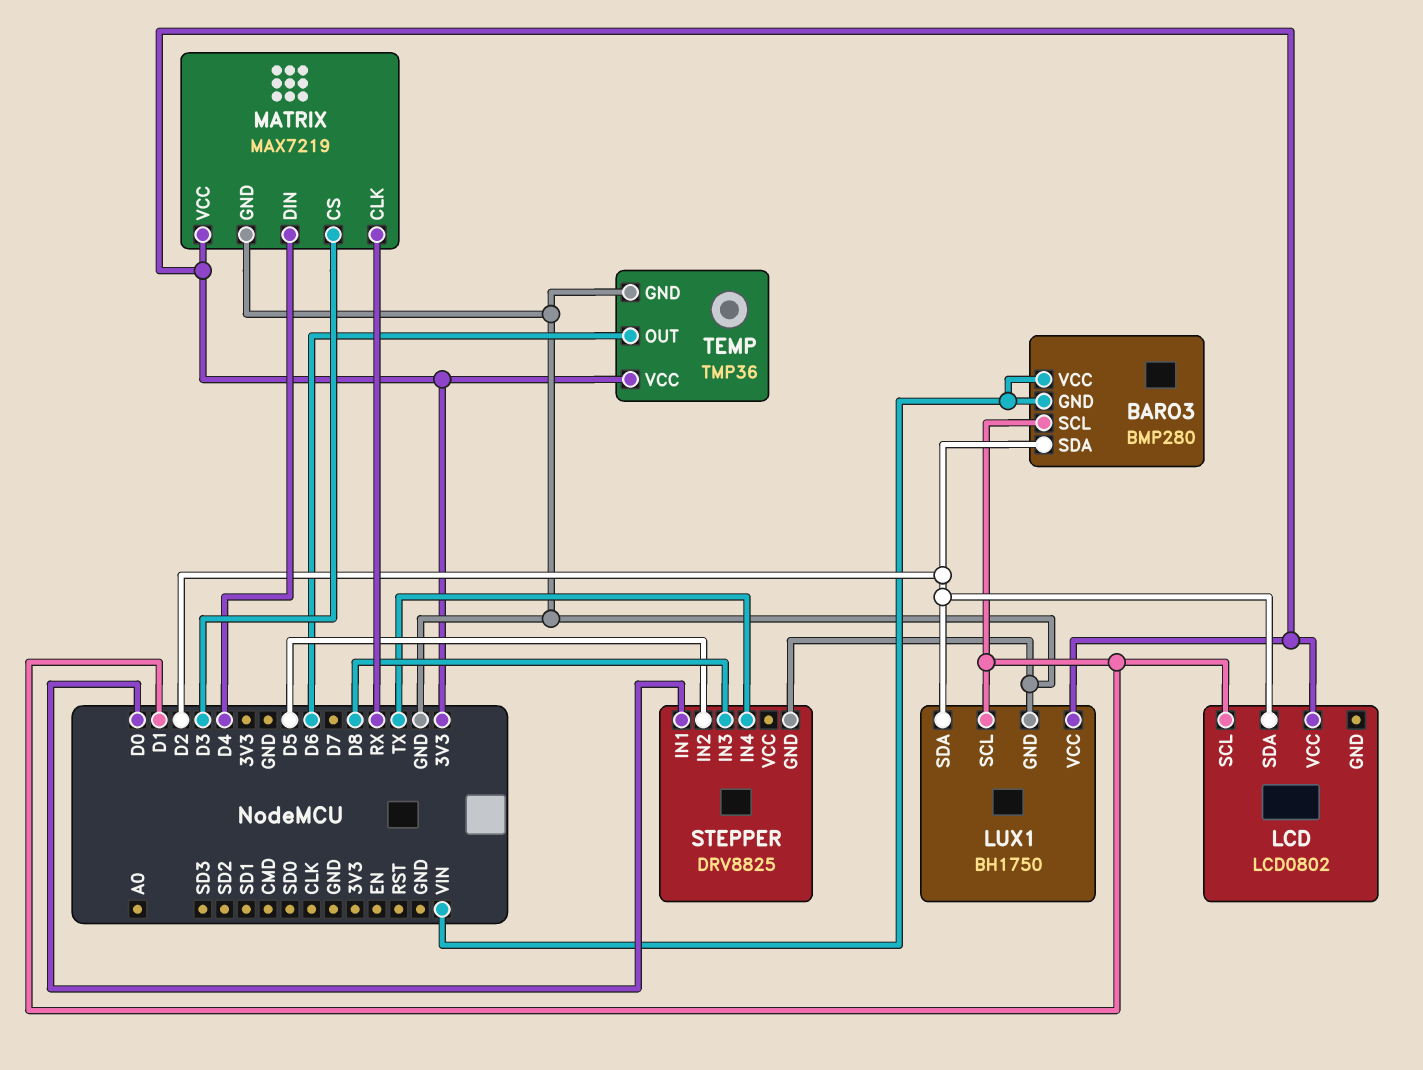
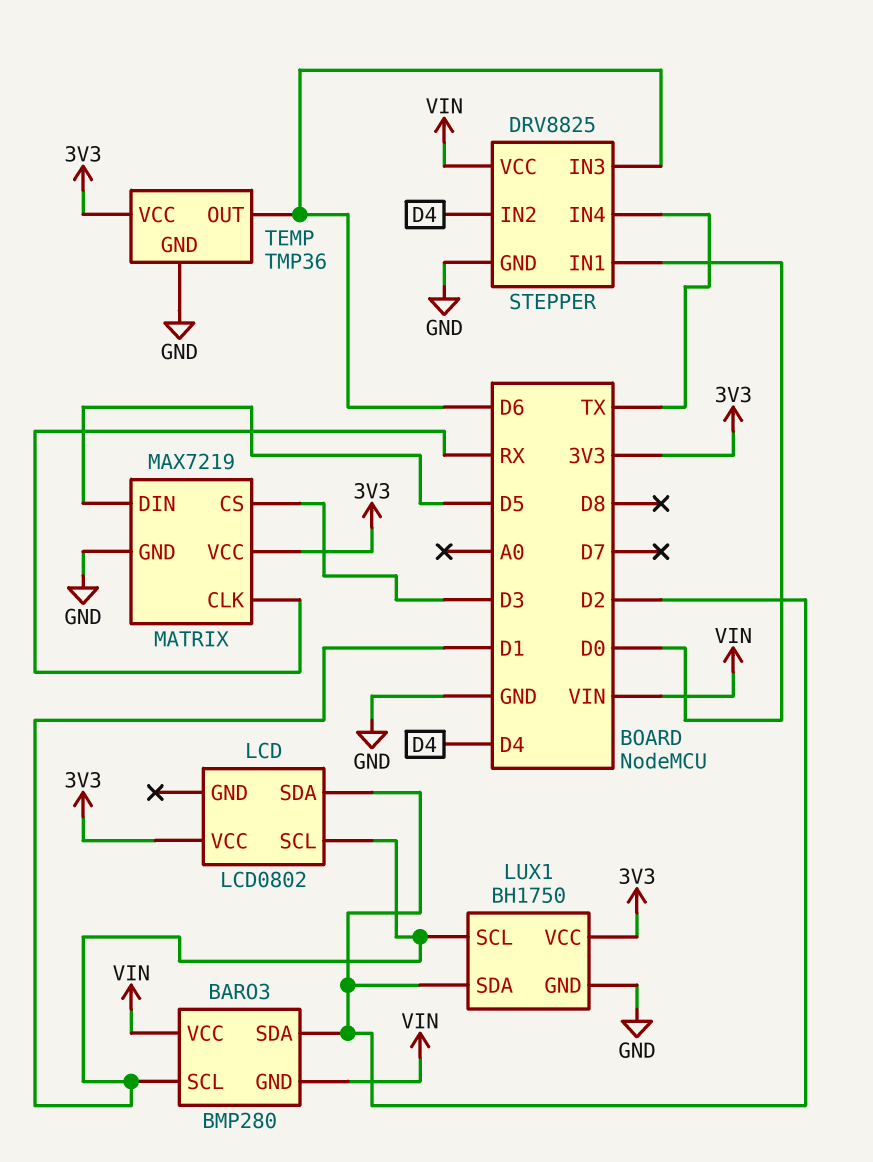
MATRIX pin DIN: D4 -> D5
STEPPER pin IN2: D5 -> D4
STEPPER pin IN3: D8 -> D6
STEPPER pin VCC: none -> VIN

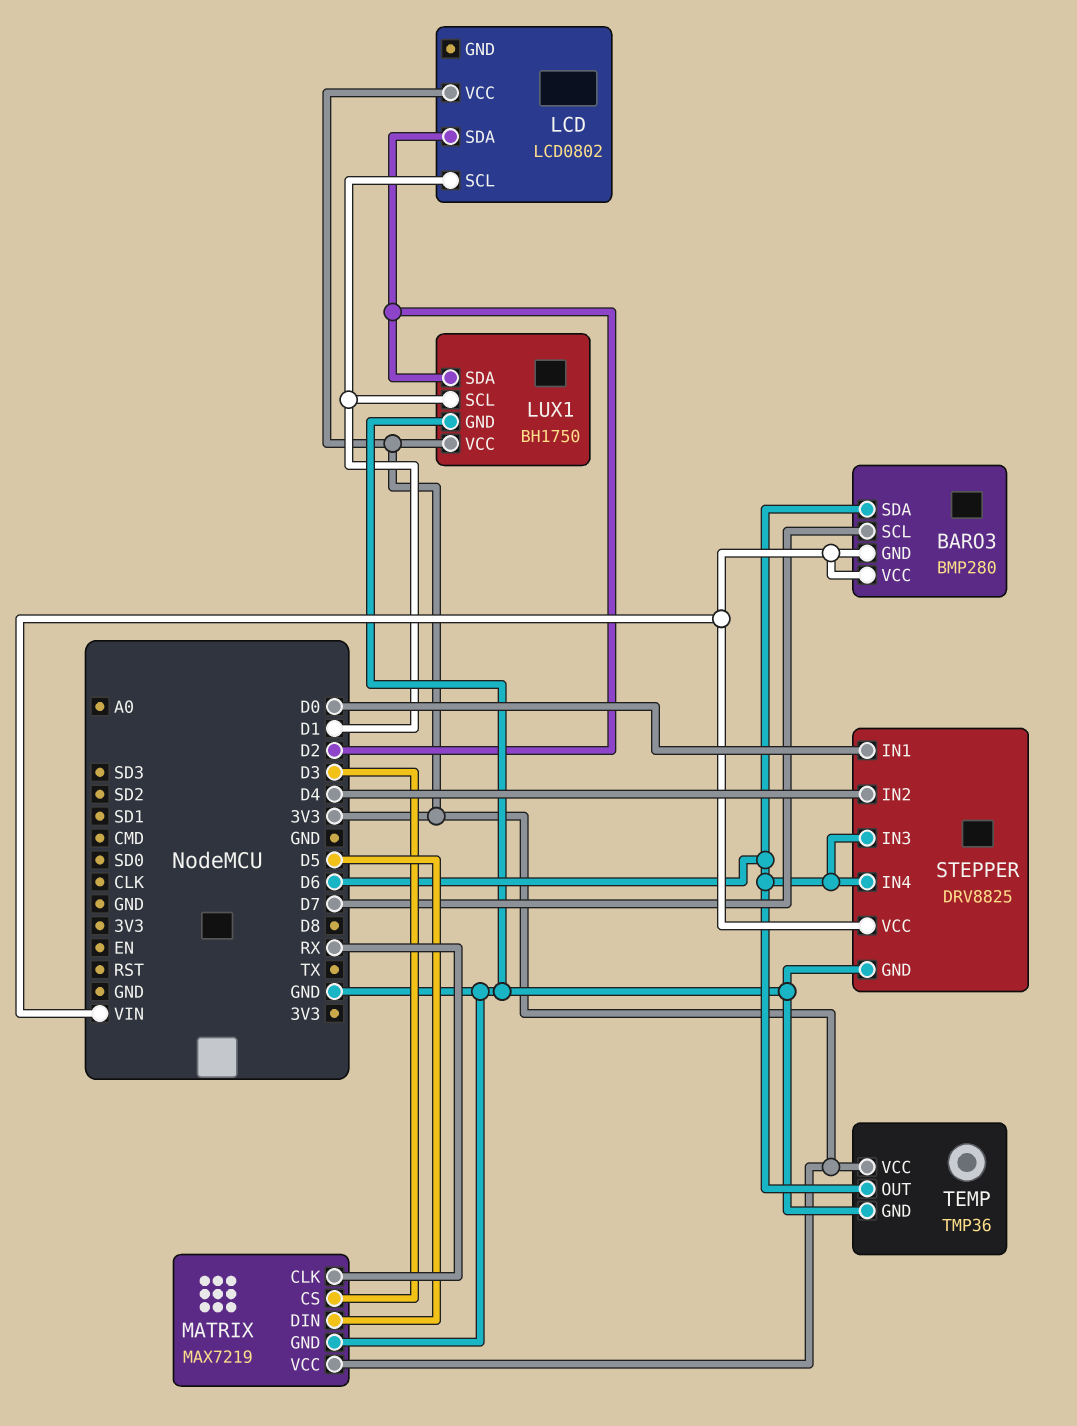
BARO3 pin SCL: D1 -> D7
BARO3 pin SDA: D2 -> D6
STEPPER pin IN4: TX -> D6

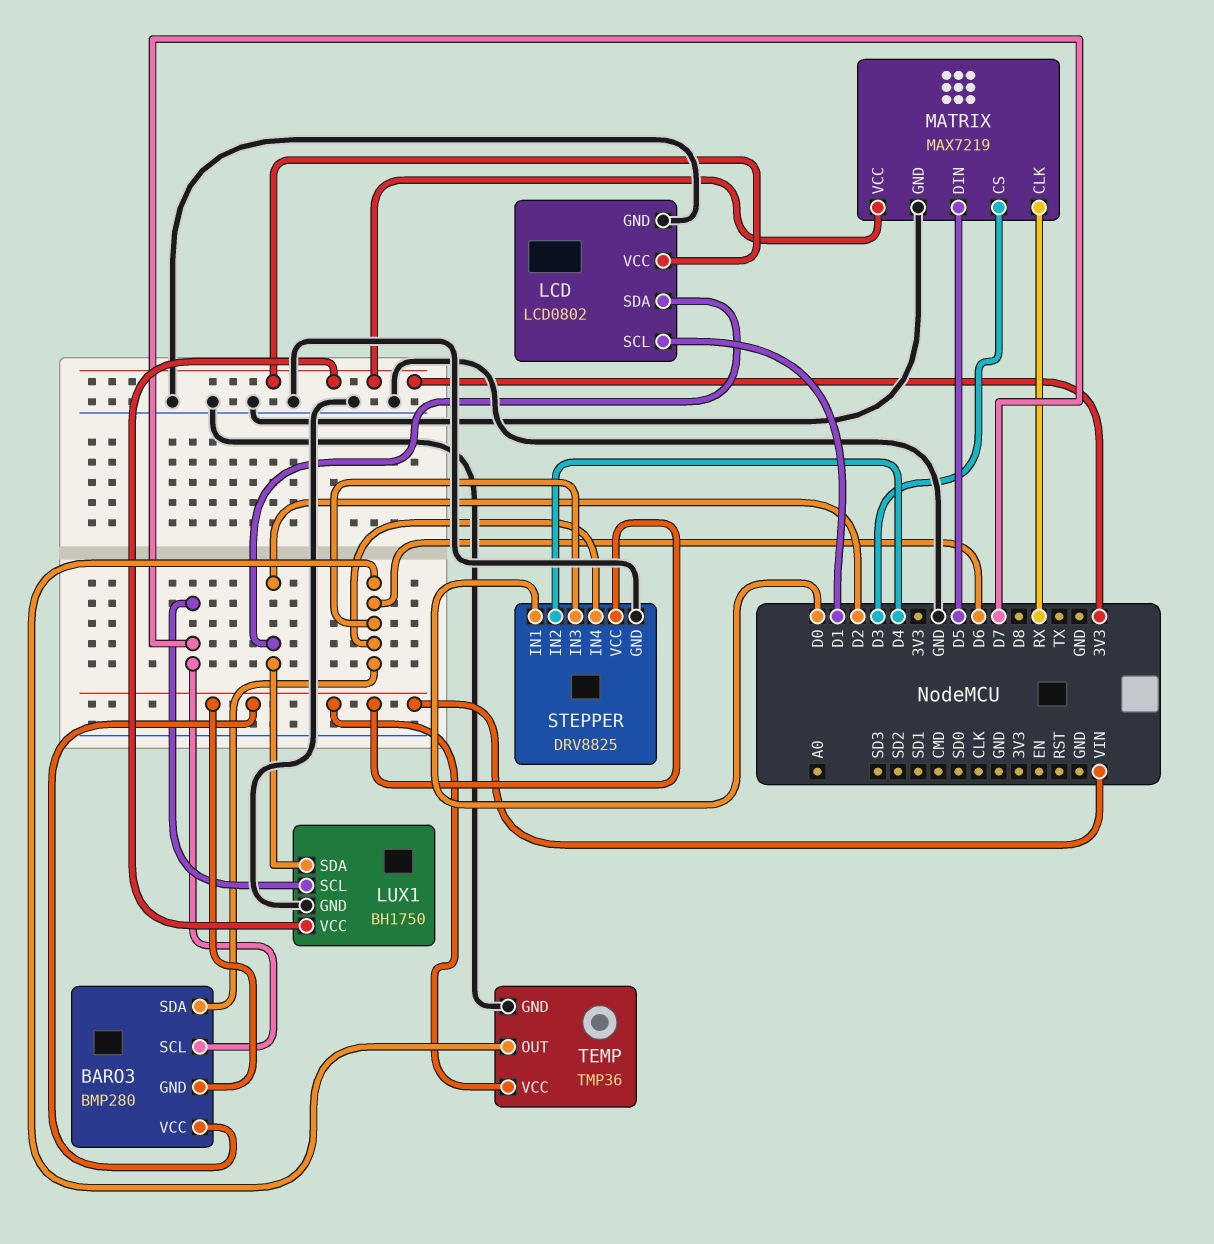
LCD pin GND: none -> GND
LUX1 pin SCL: D1 -> D7
TEMP pin VCC: 3V3 -> VIN

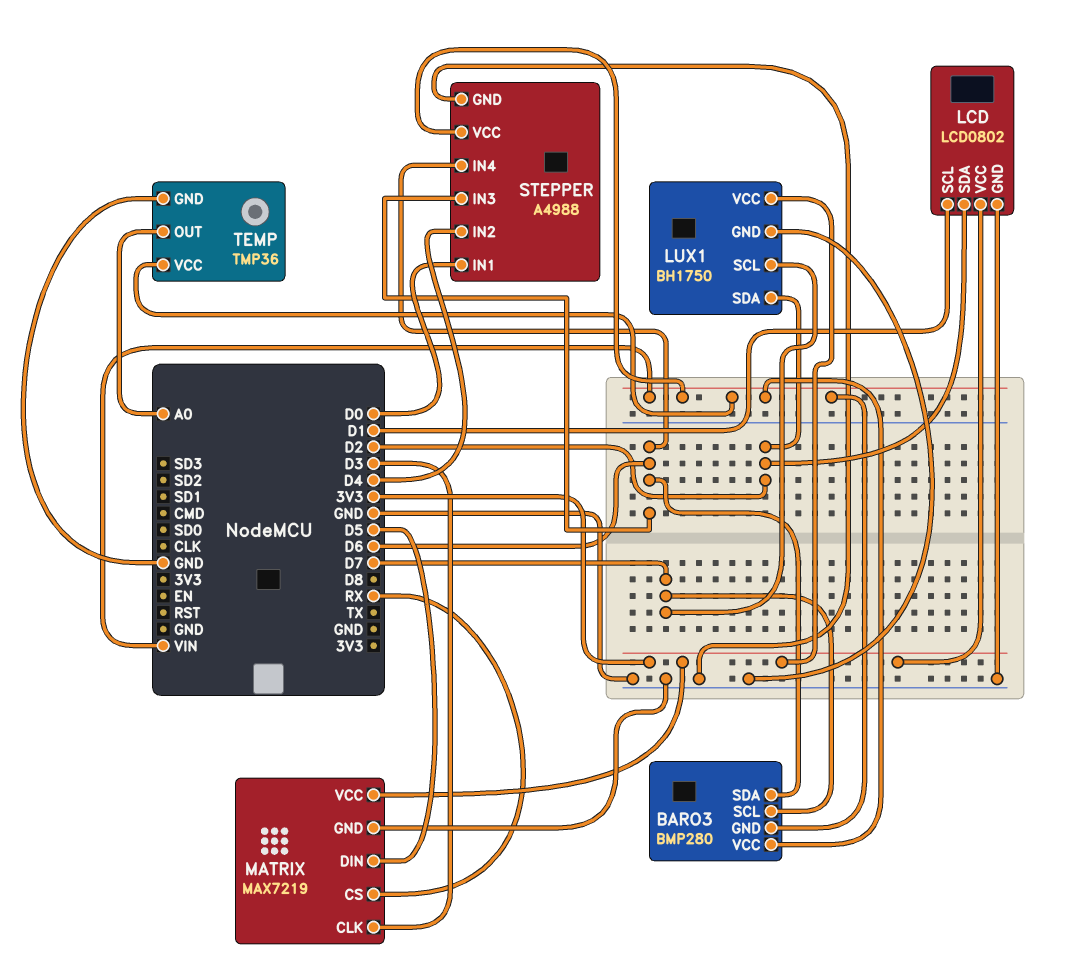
MATRIX pin CLK: RX -> D3
MATRIX pin CS: D3 -> RX
STEPPER: DRV8825 -> A4988
TEMP pin OUT: D6 -> A0

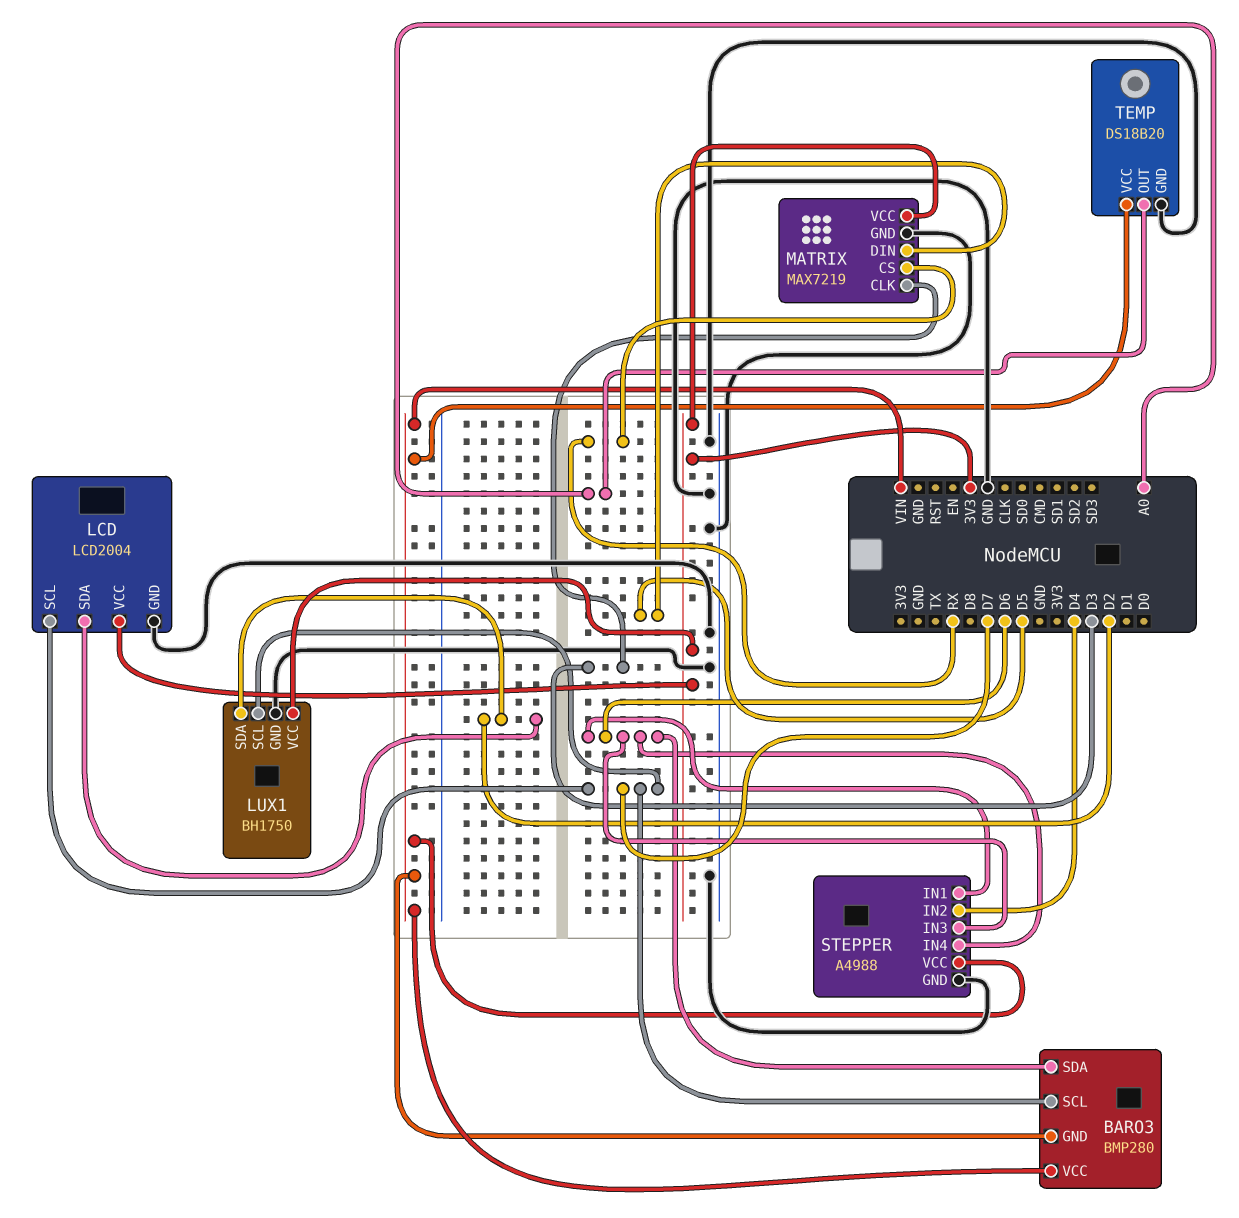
LCD: LCD0802 -> LCD2004
LCD pin SCL: D1 -> D7
STEPPER pin IN1: D0 -> D6
TEMP: TMP36 -> DS18B20

